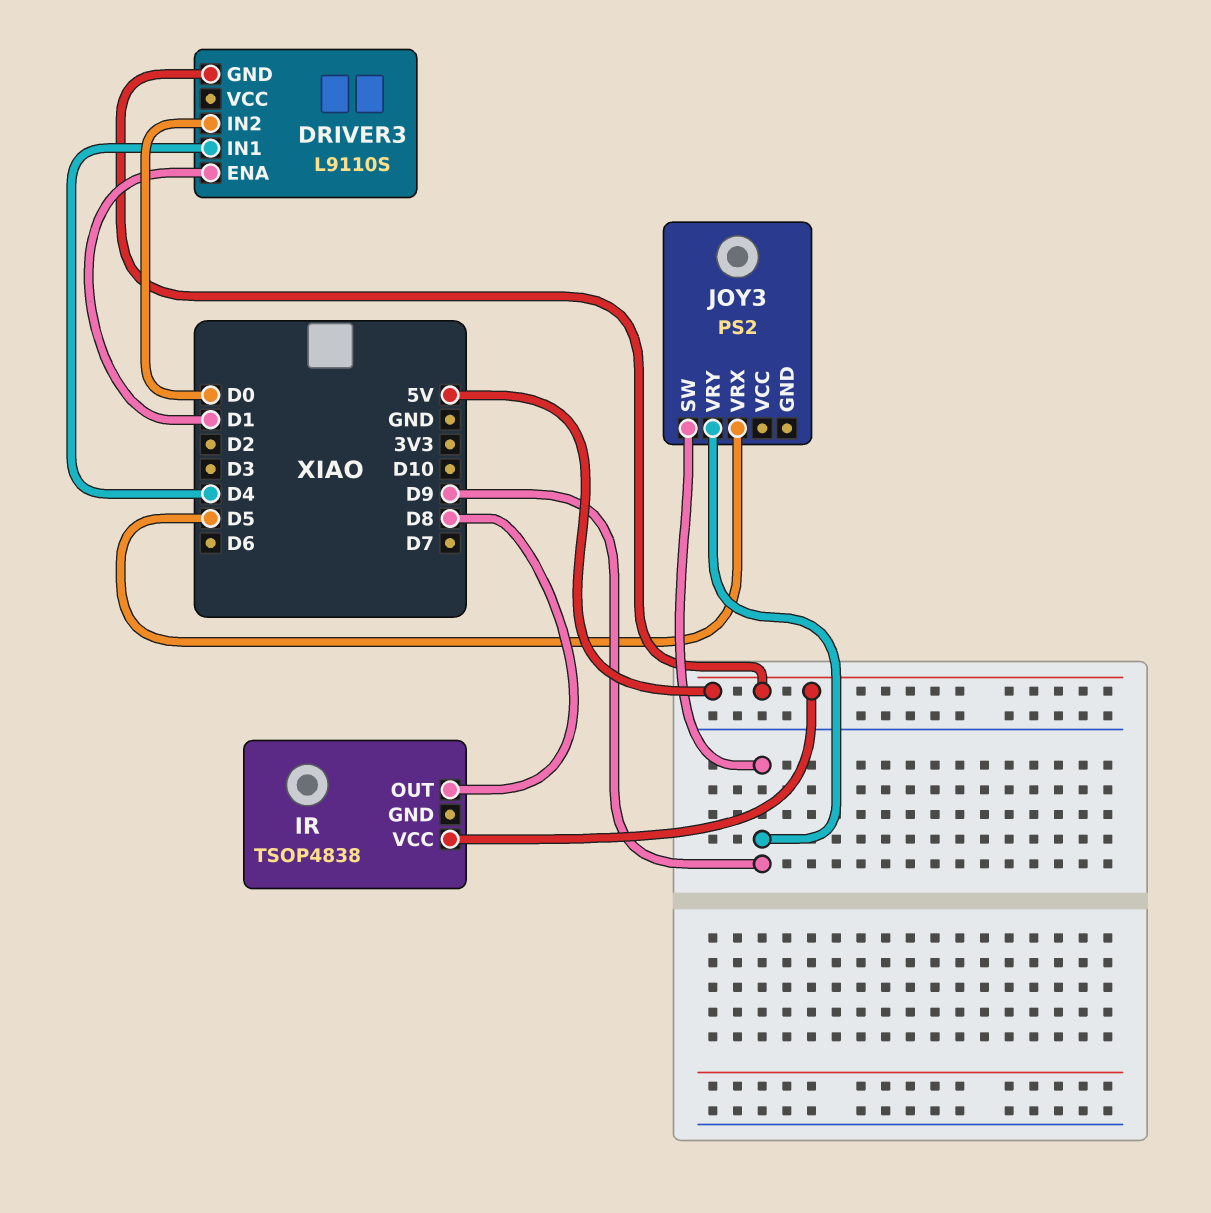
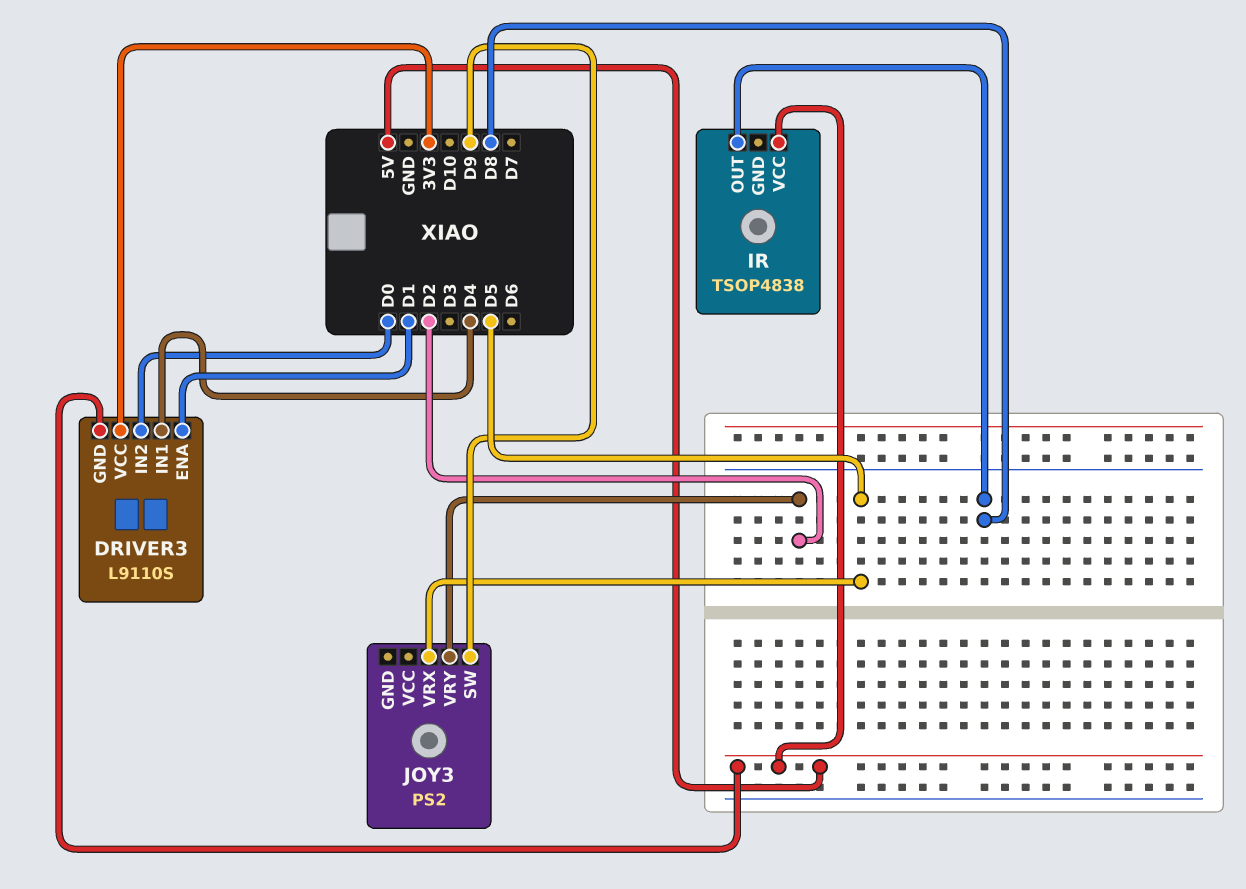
DRIVER3 pin VCC: none -> 3V3
JOY3 pin VRY: D9 -> D2

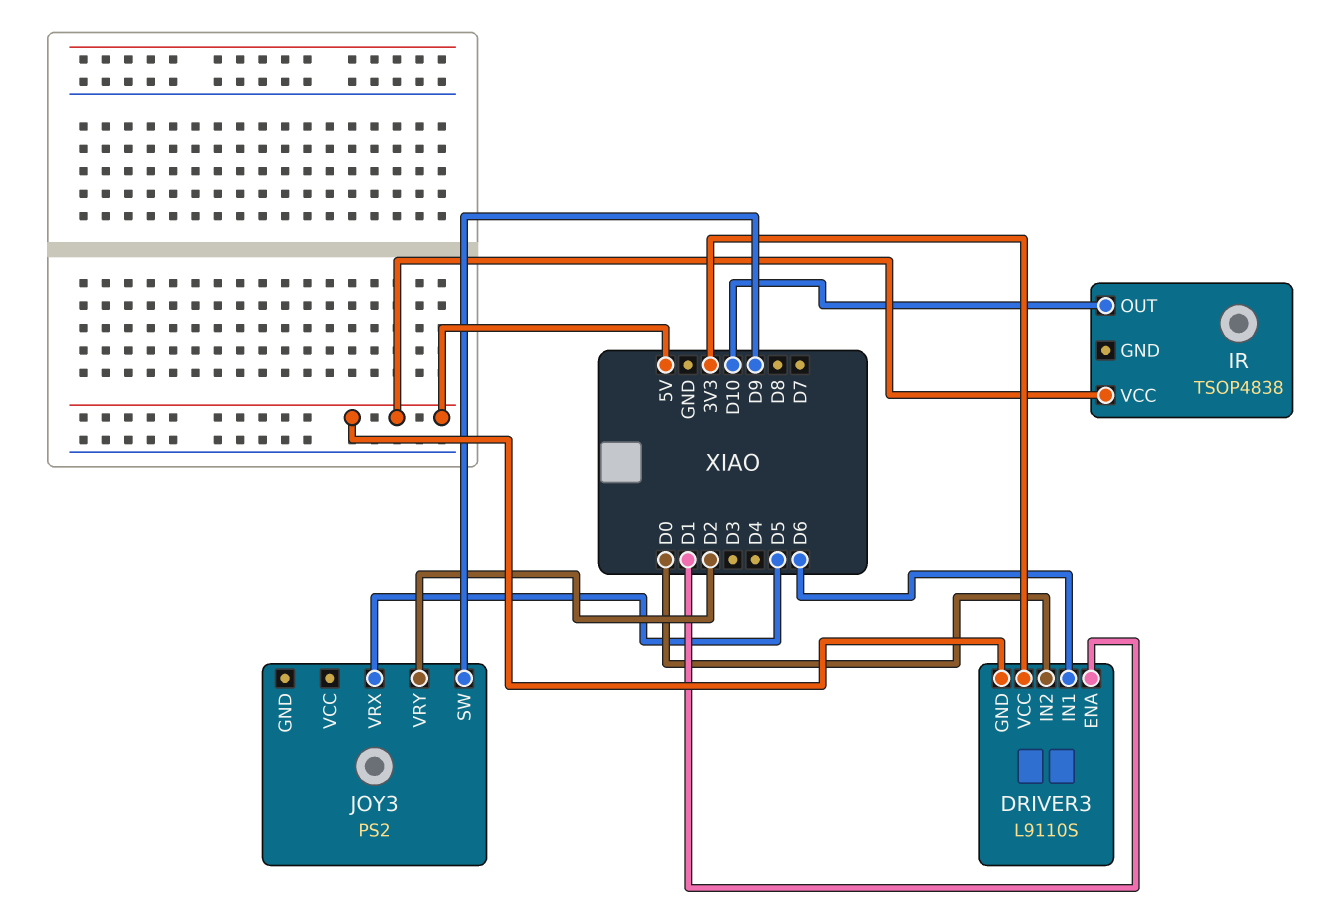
DRIVER3 pin IN1: D4 -> D6
IR pin OUT: D8 -> D10

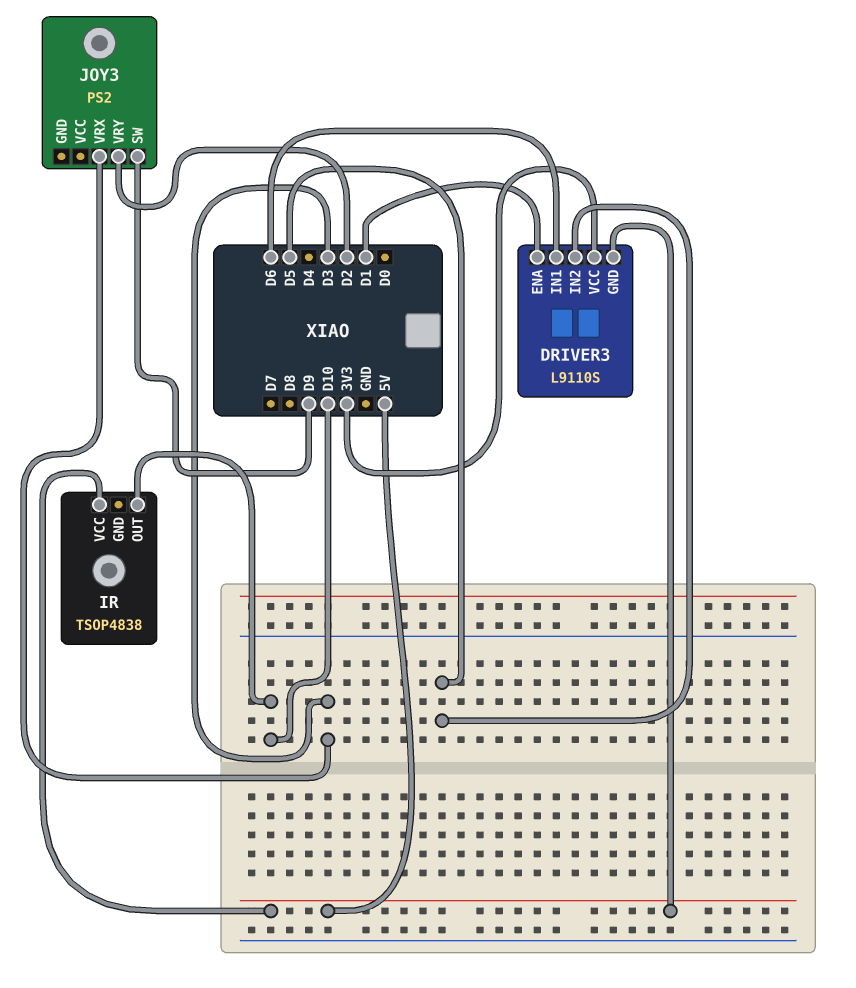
DRIVER3 pin IN2: D0 -> D5
JOY3 pin VRX: D5 -> D3

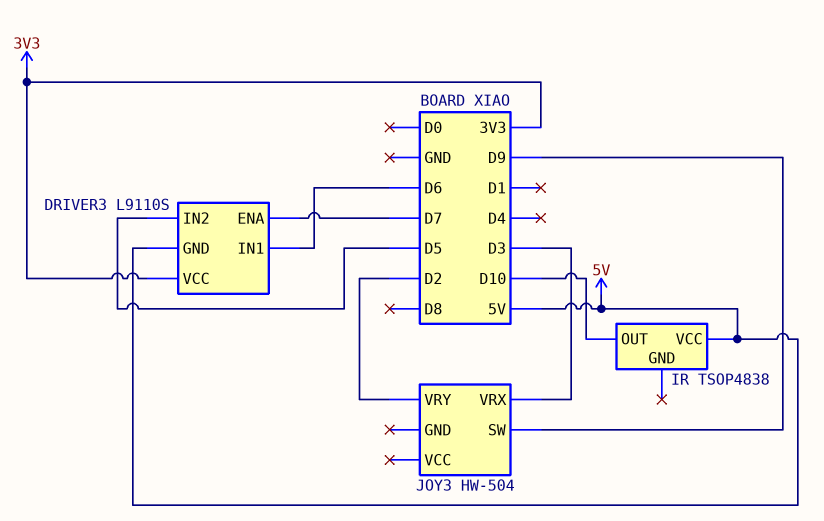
DRIVER3 pin ENA: D1 -> D7
JOY3: PS2 -> HW-504

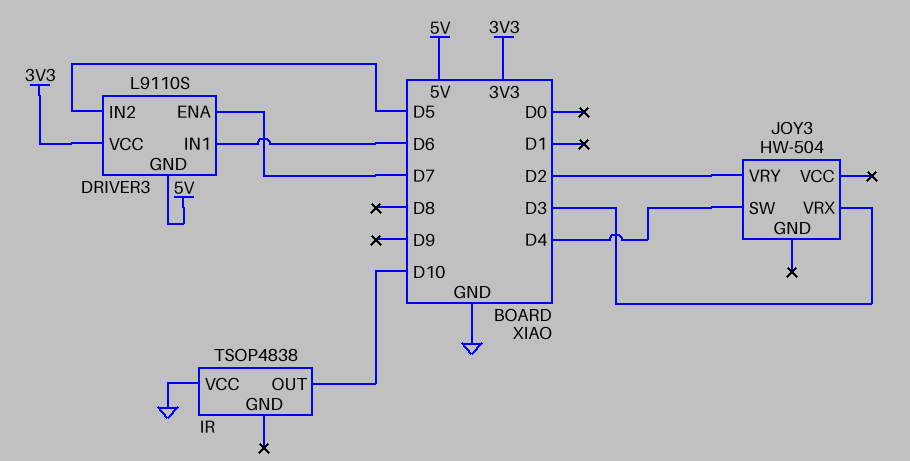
IR pin VCC: 5V -> GND
JOY3 pin SW: D9 -> D4

